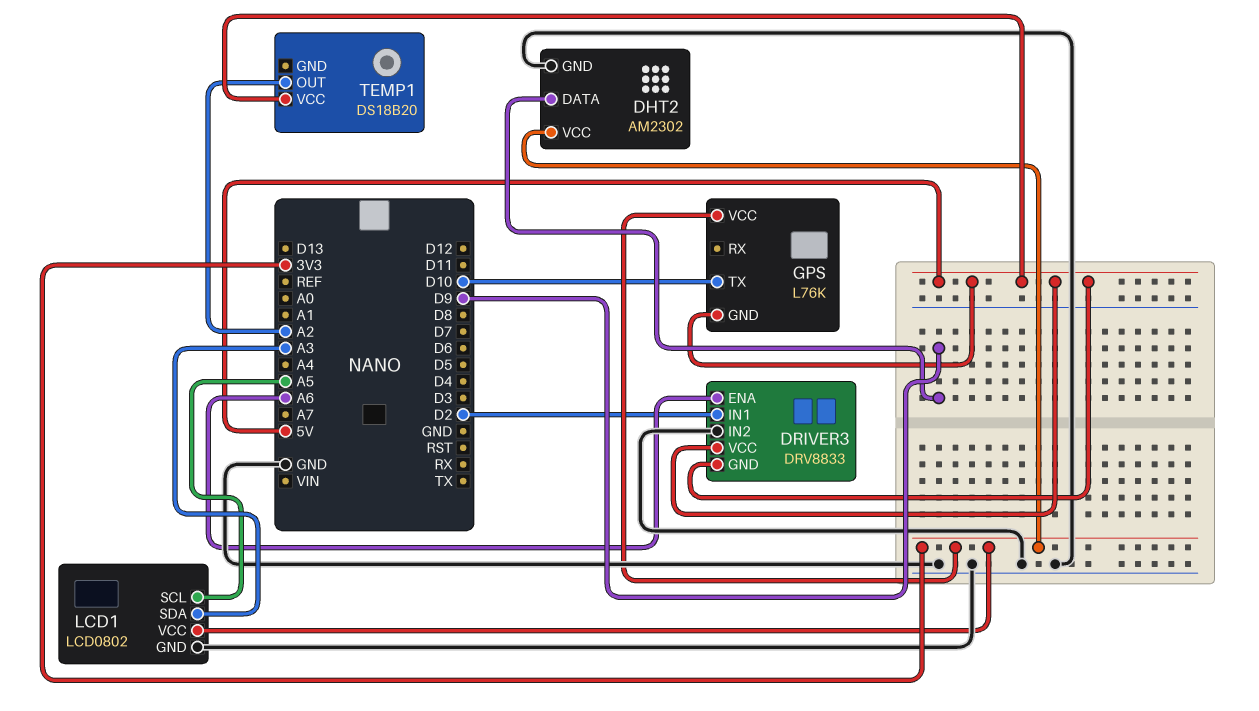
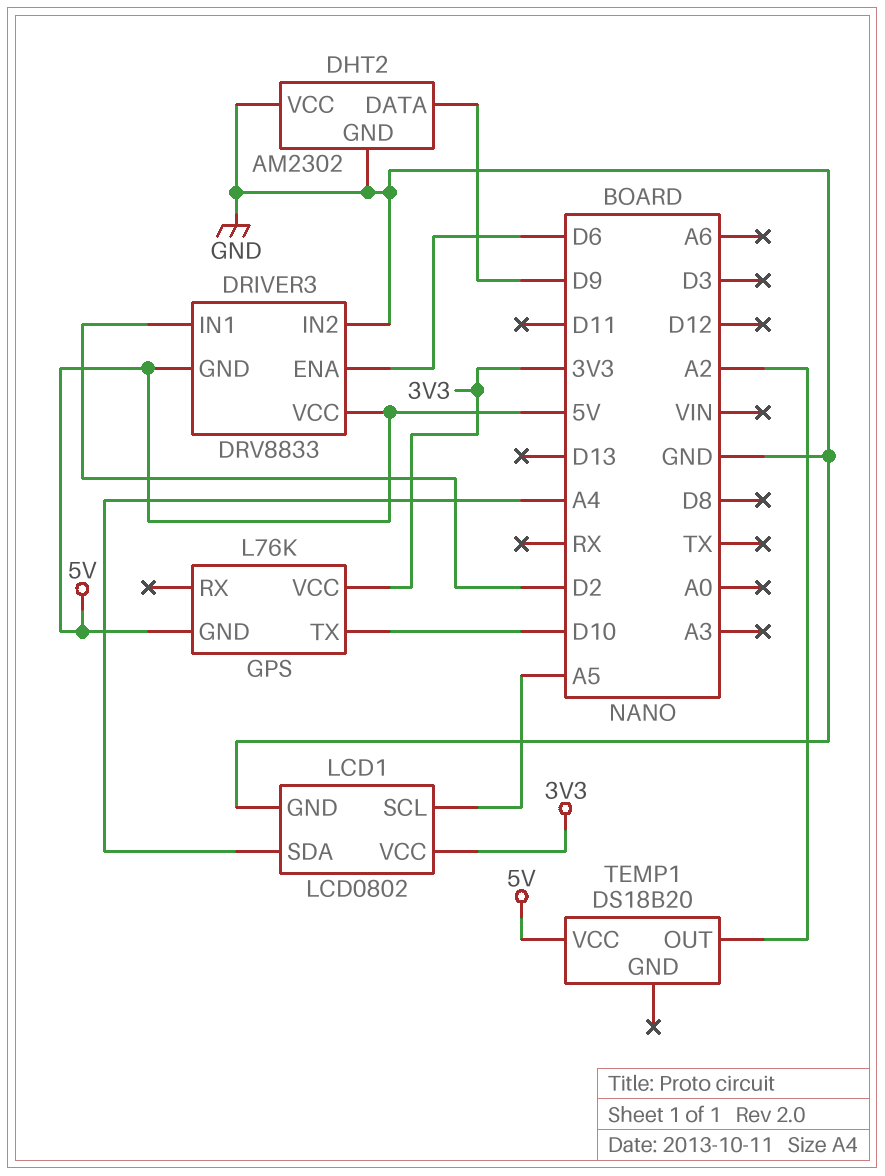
DHT2 pin VCC: 3V3 -> GND
DRIVER3 pin ENA: A6 -> D6
LCD1 pin SDA: A3 -> A4

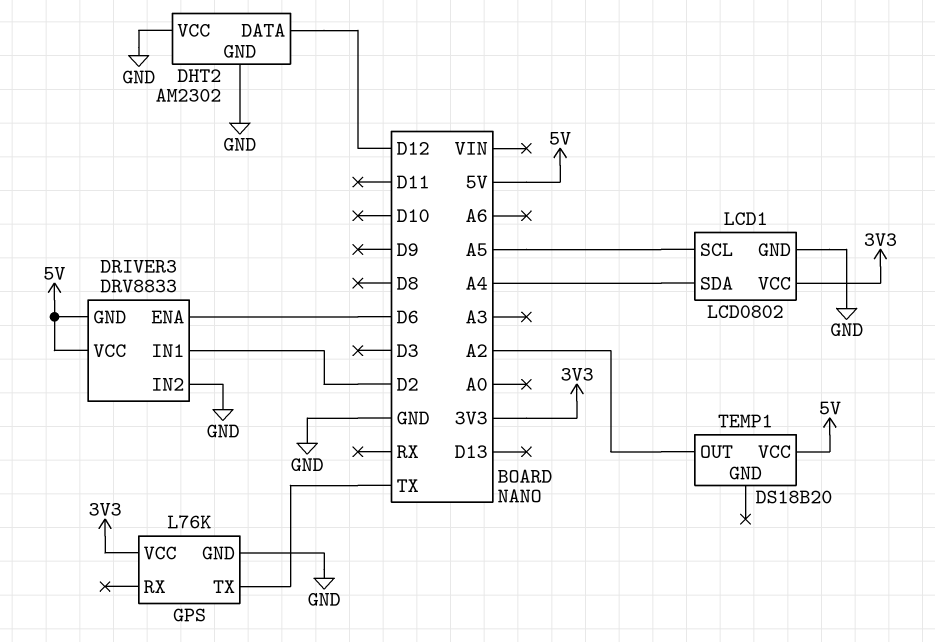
DHT2 pin DATA: D9 -> D12
GPS pin GND: 5V -> GND
GPS pin TX: D10 -> TX

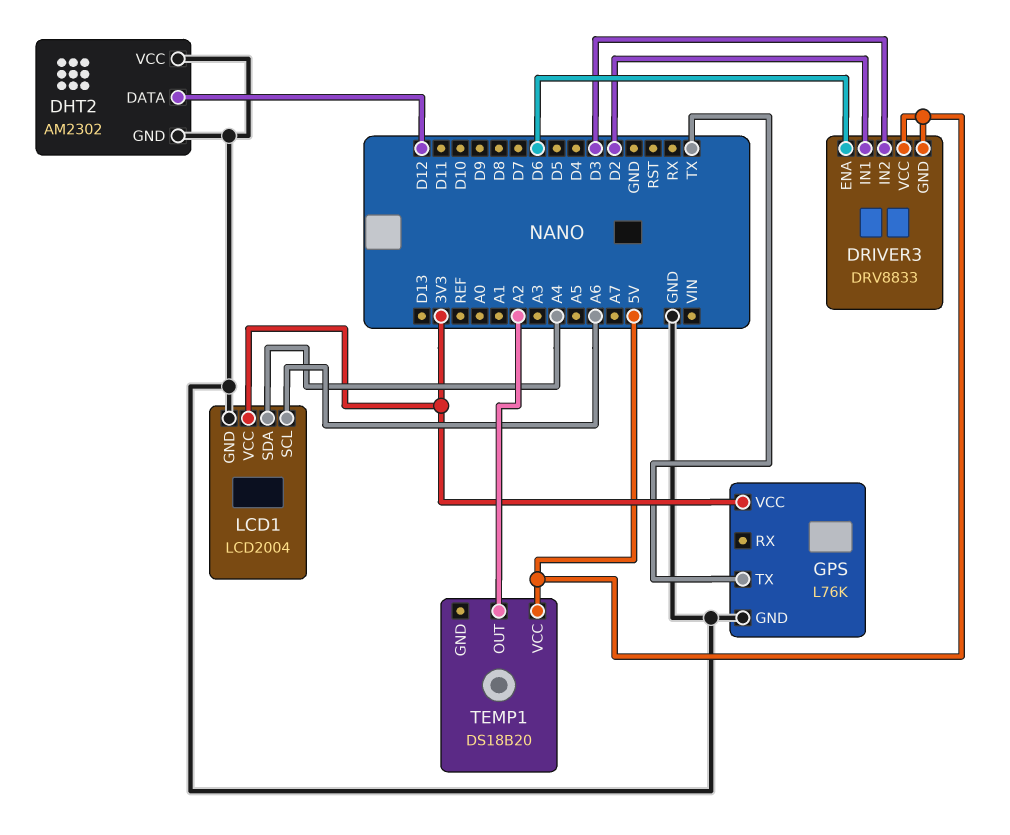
DRIVER3 pin IN2: GND -> D3
LCD1: LCD0802 -> LCD2004
LCD1 pin SCL: A5 -> A6

